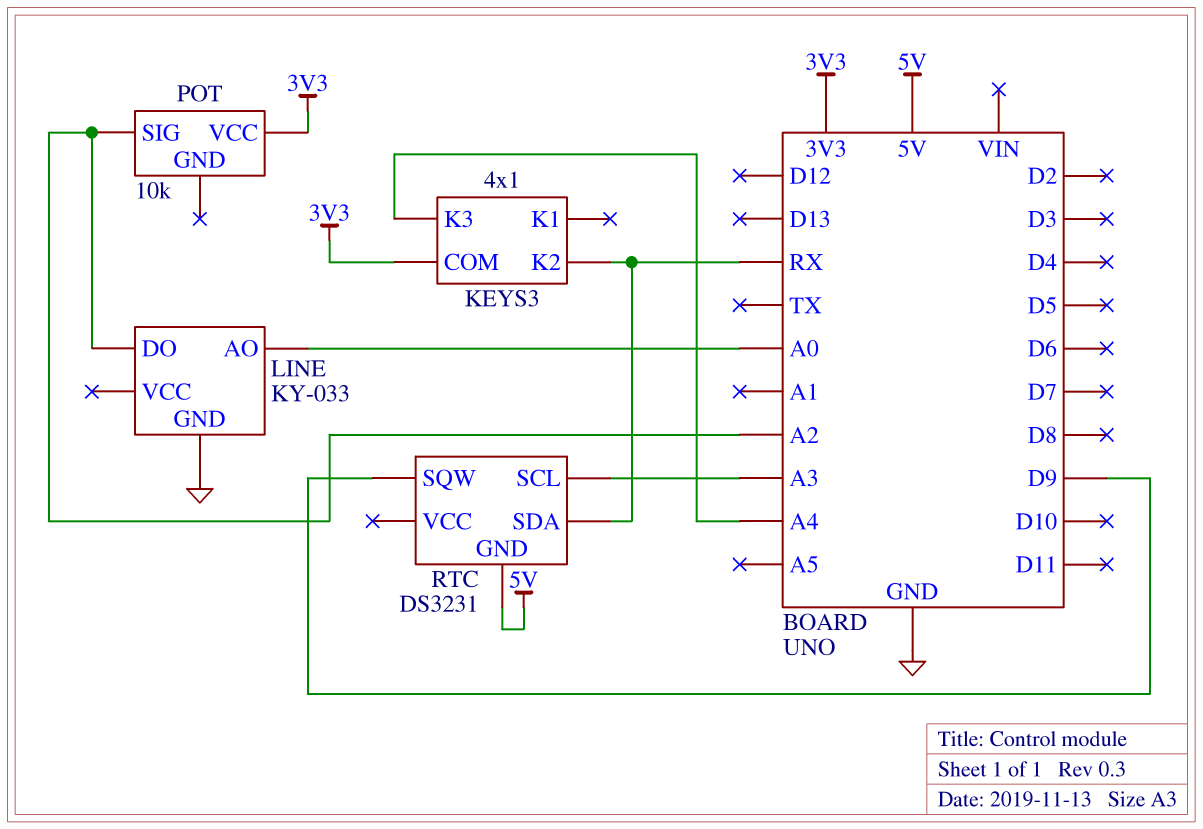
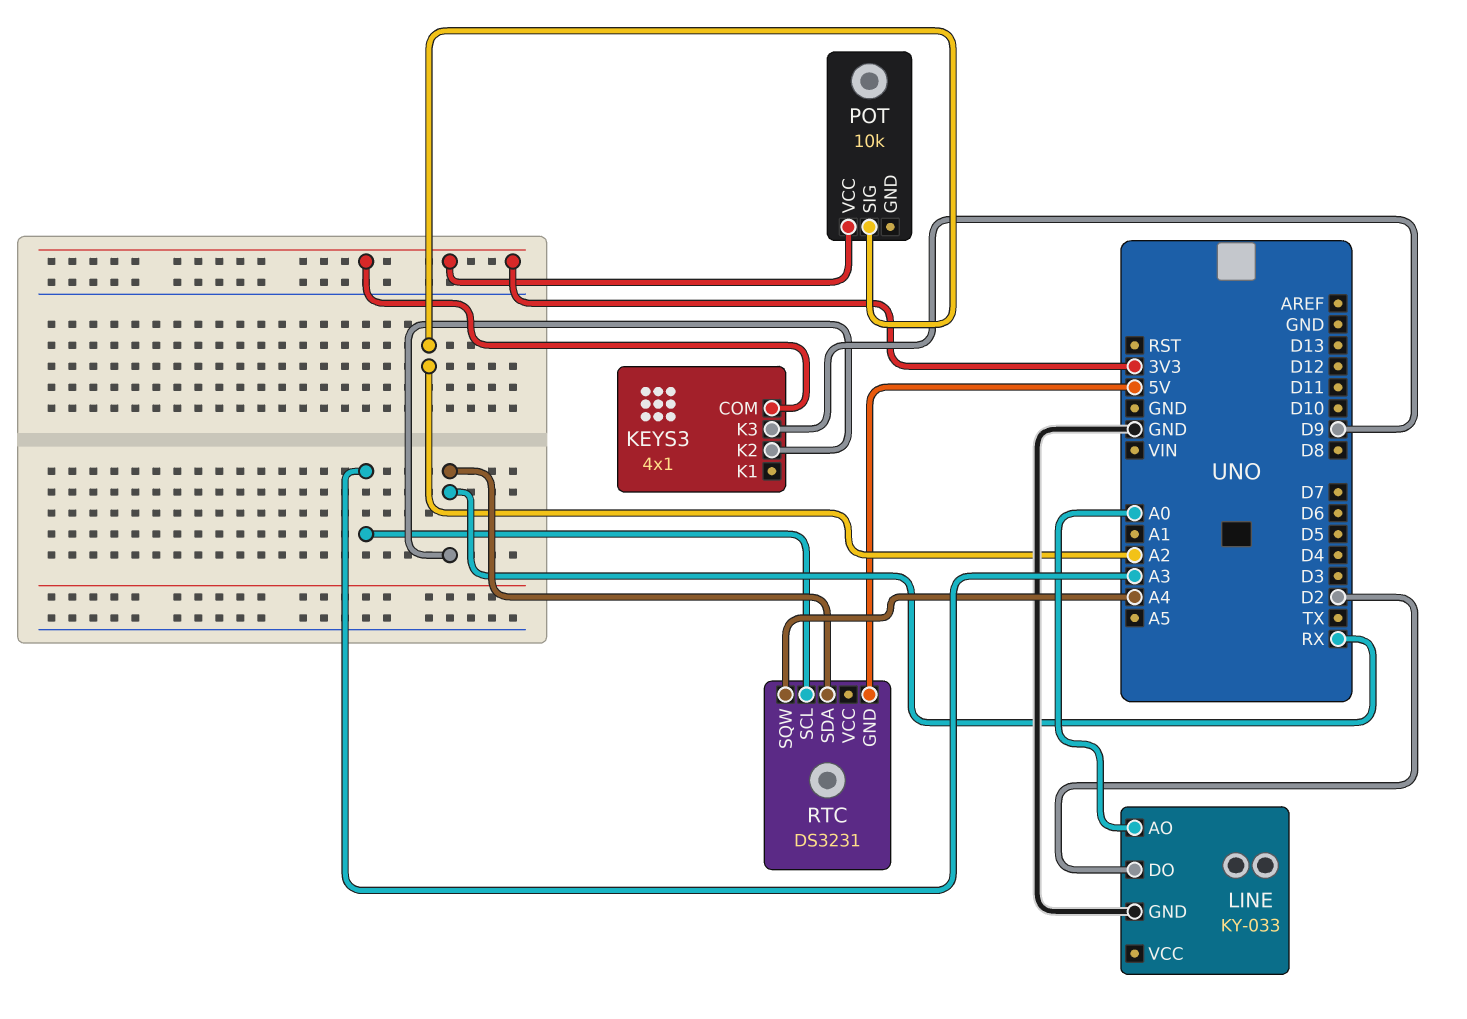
KEYS3 pin K3: A4 -> D9
LINE pin DO: A2 -> D2
RTC pin SQW: D9 -> A4

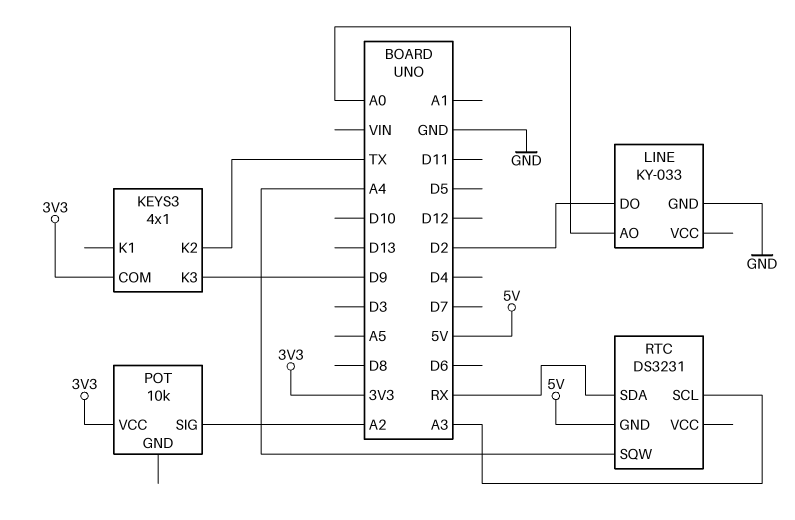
KEYS3 pin K2: RX -> TX

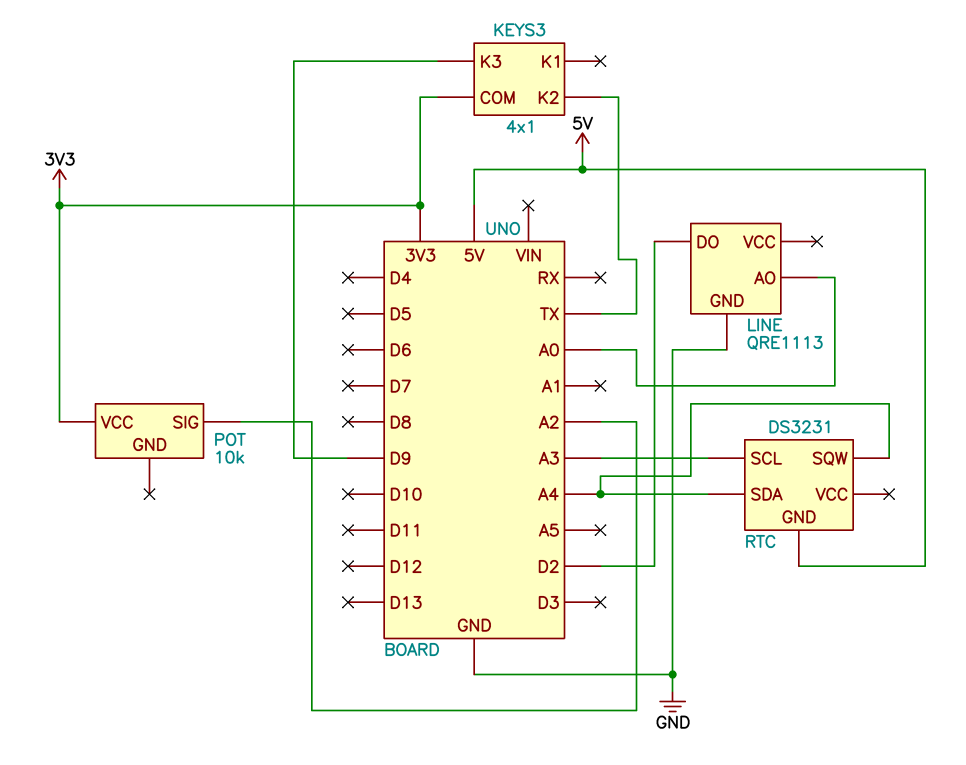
LINE: KY-033 -> QRE1113
RTC pin SDA: RX -> A4

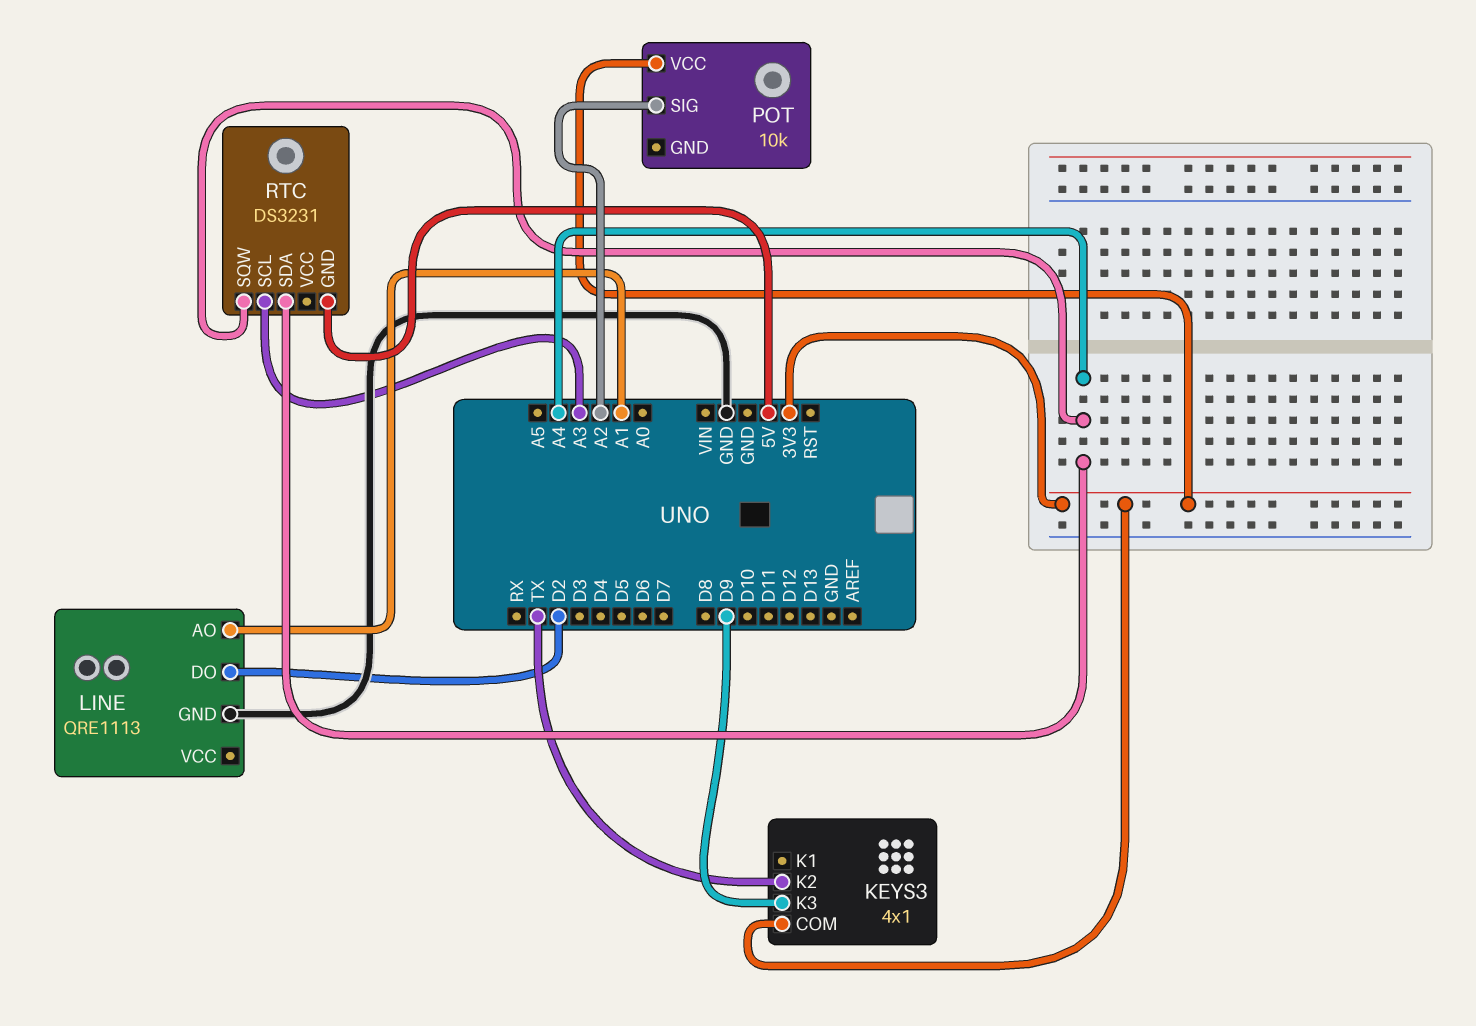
LINE pin AO: A0 -> A1

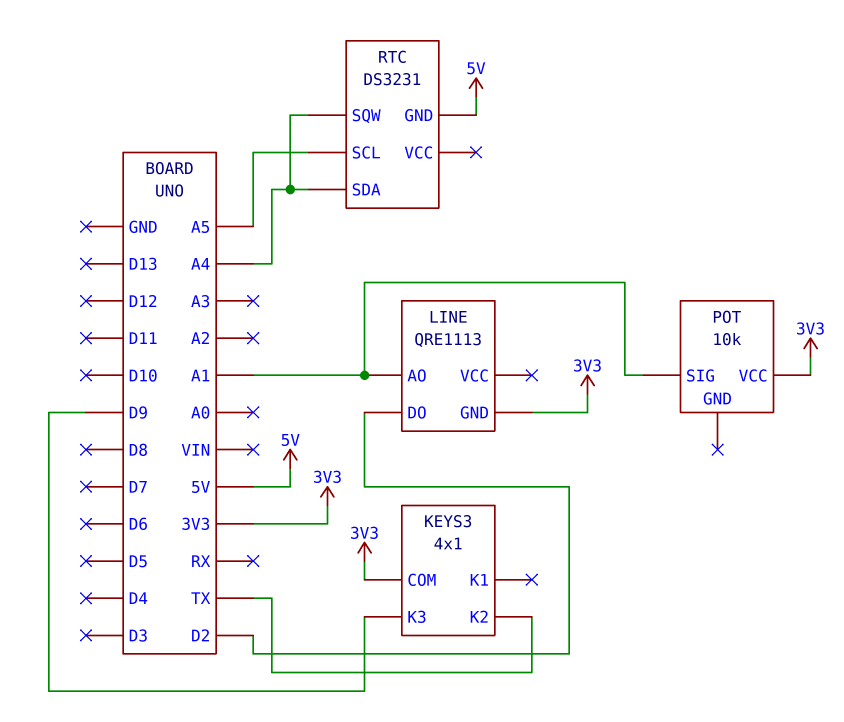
LINE pin GND: GND -> 3V3
POT pin SIG: A2 -> A1
RTC pin SCL: A3 -> A5

